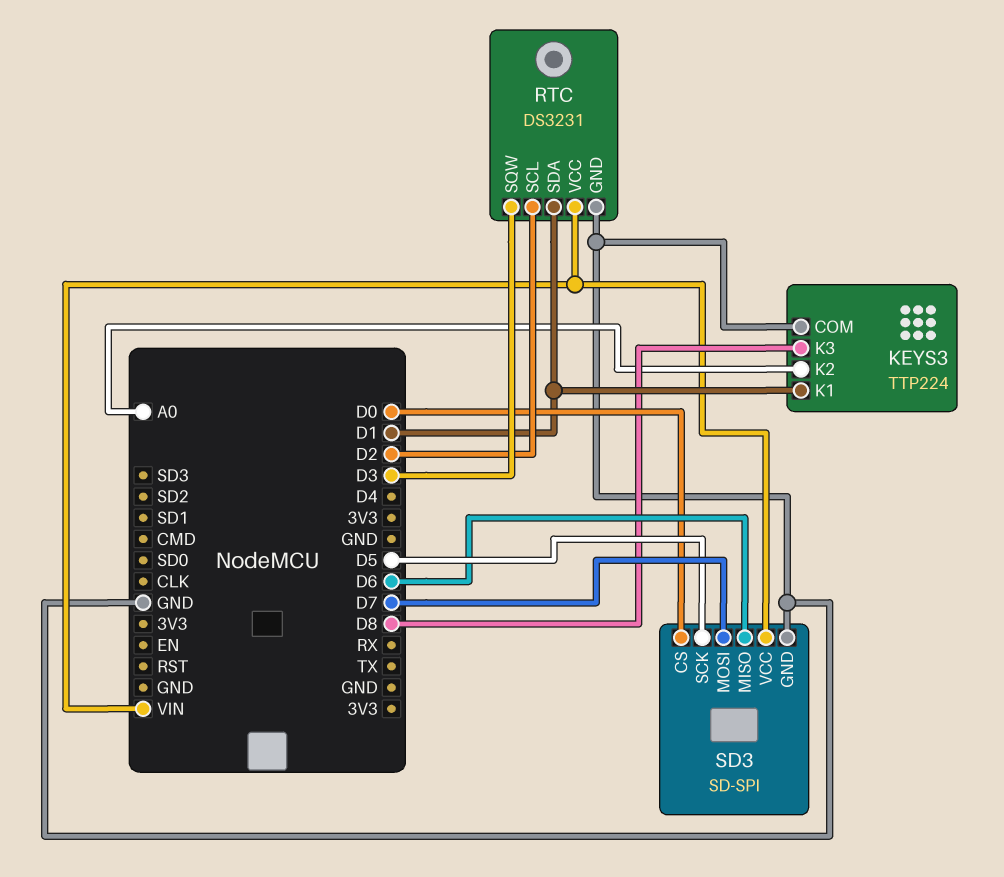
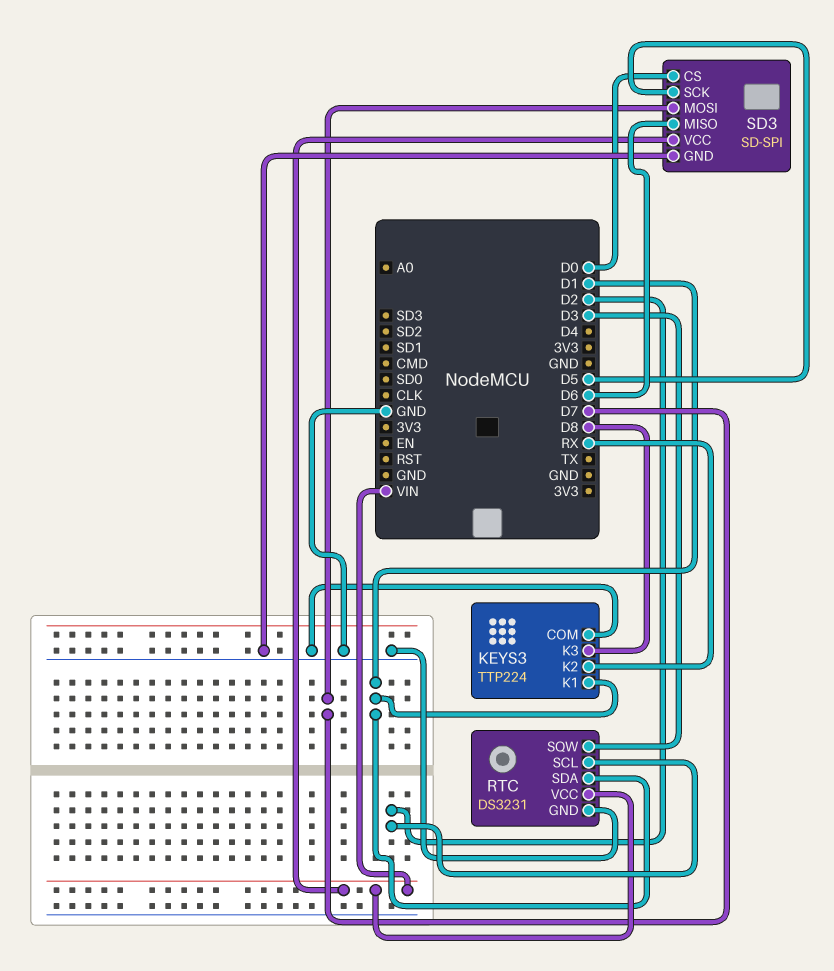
KEYS3 pin K2: A0 -> RX

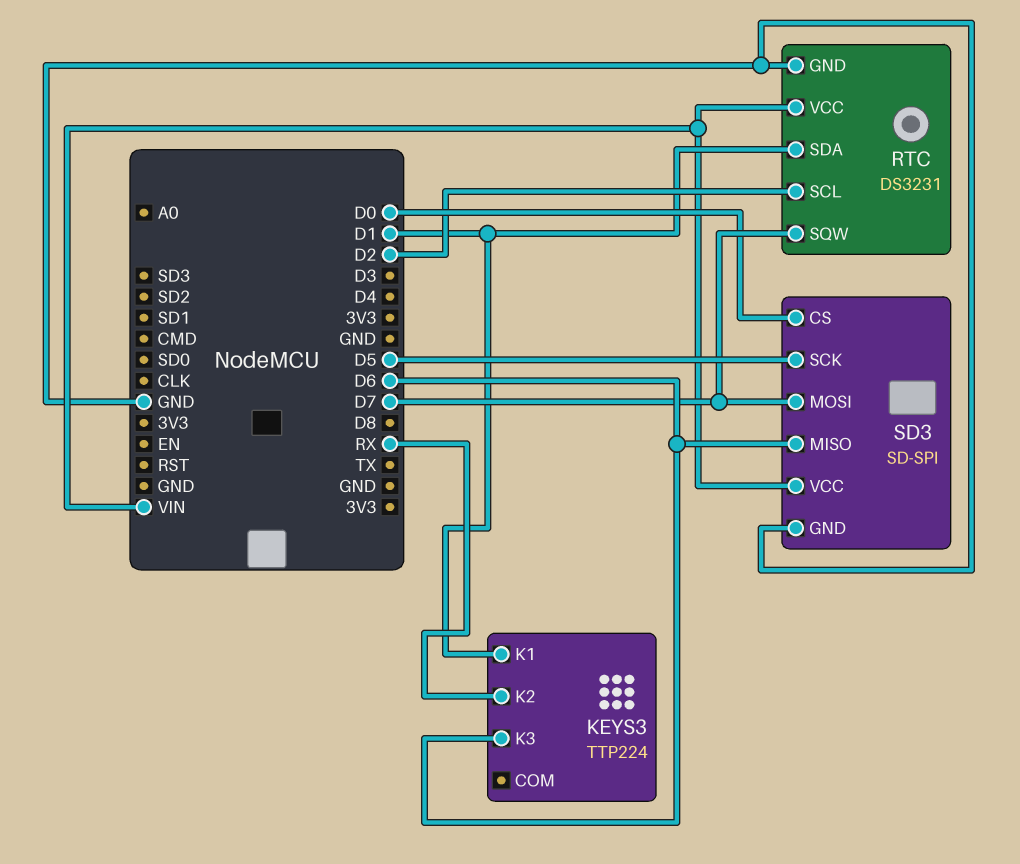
KEYS3 pin COM: GND -> none
KEYS3 pin K3: D8 -> D6
RTC pin SQW: D3 -> D7

